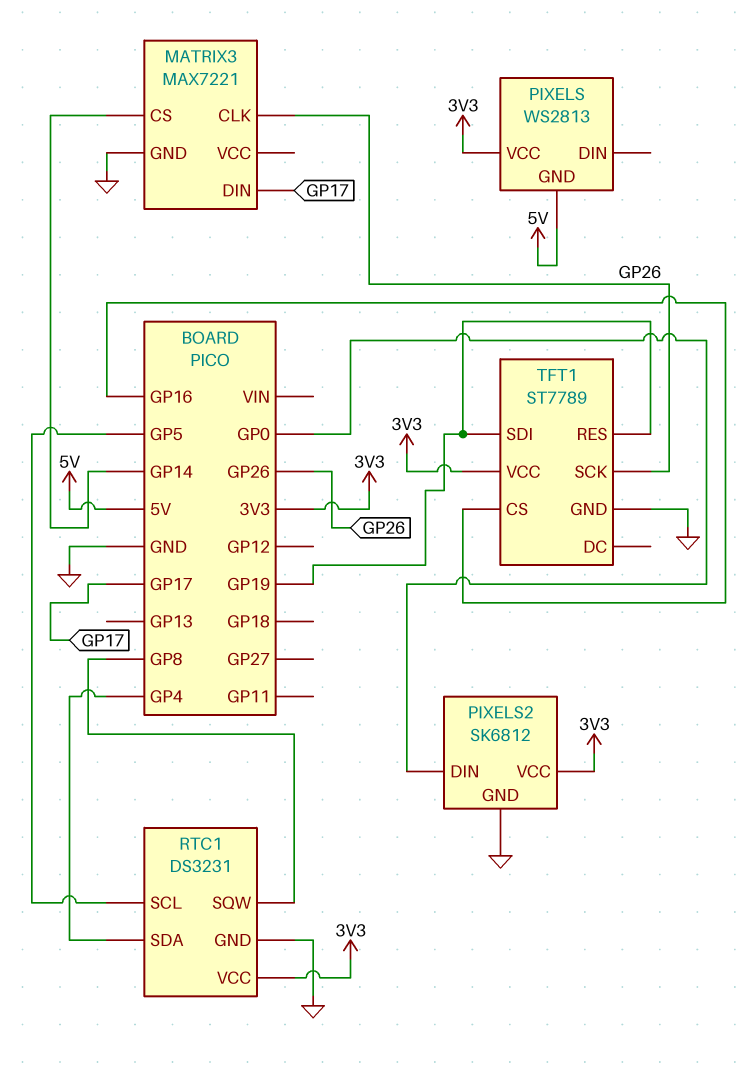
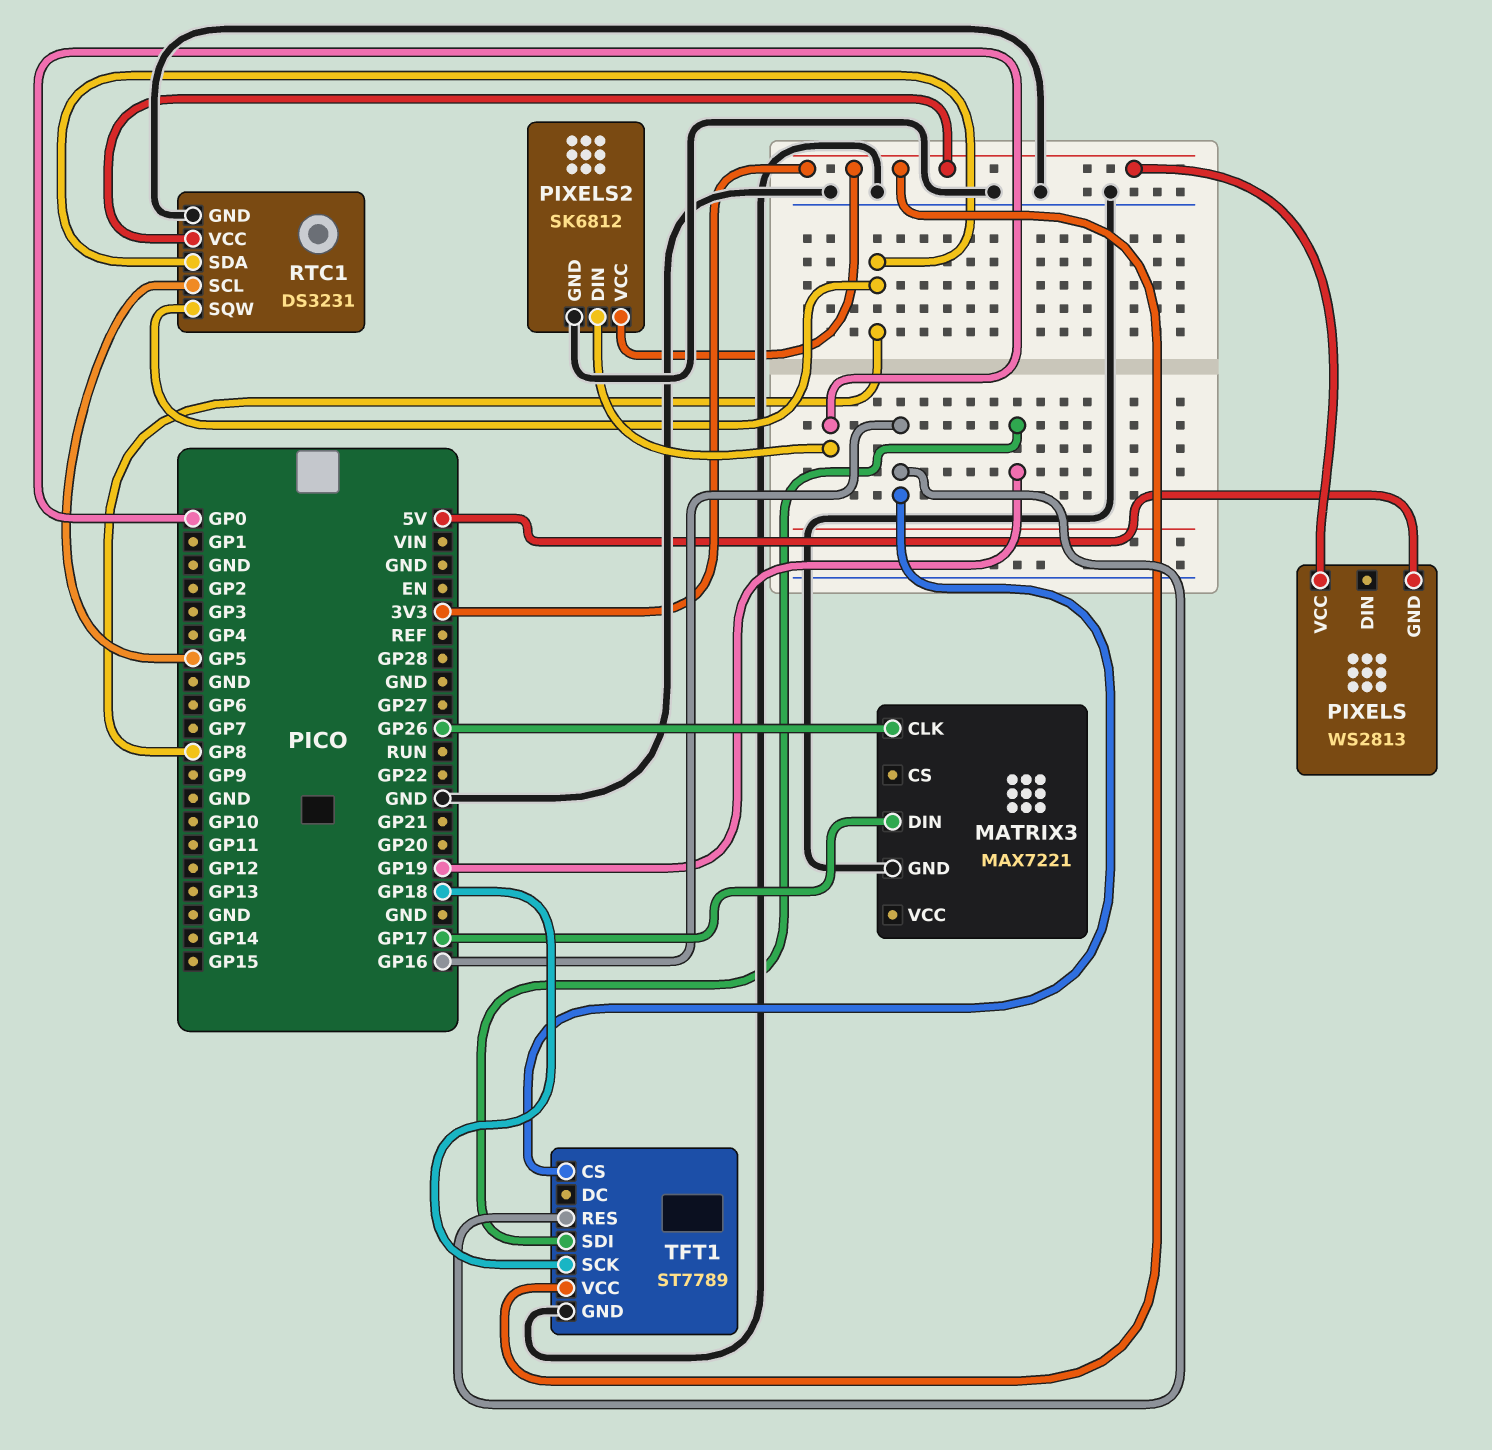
MATRIX3 pin CS: GP14 -> none
RTC1 pin SDA: GP4 -> GP8
TFT1 pin RES: GP19 -> GP16
TFT1 pin SCK: GP26 -> GP18

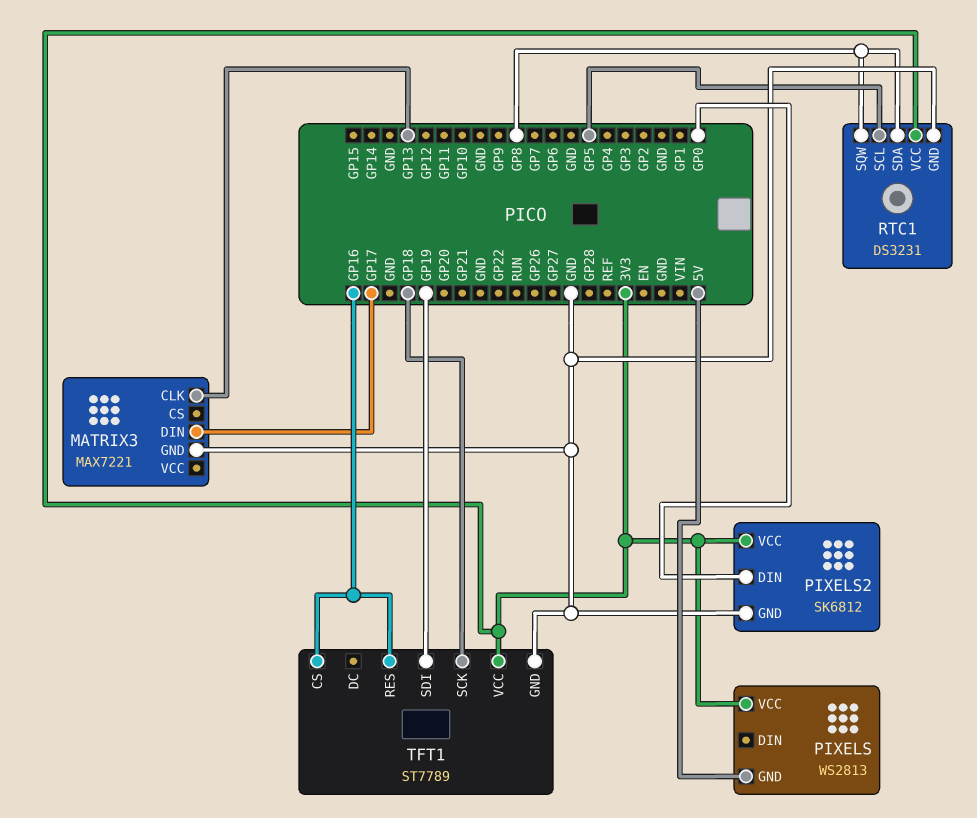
MATRIX3 pin CLK: GP26 -> GP13

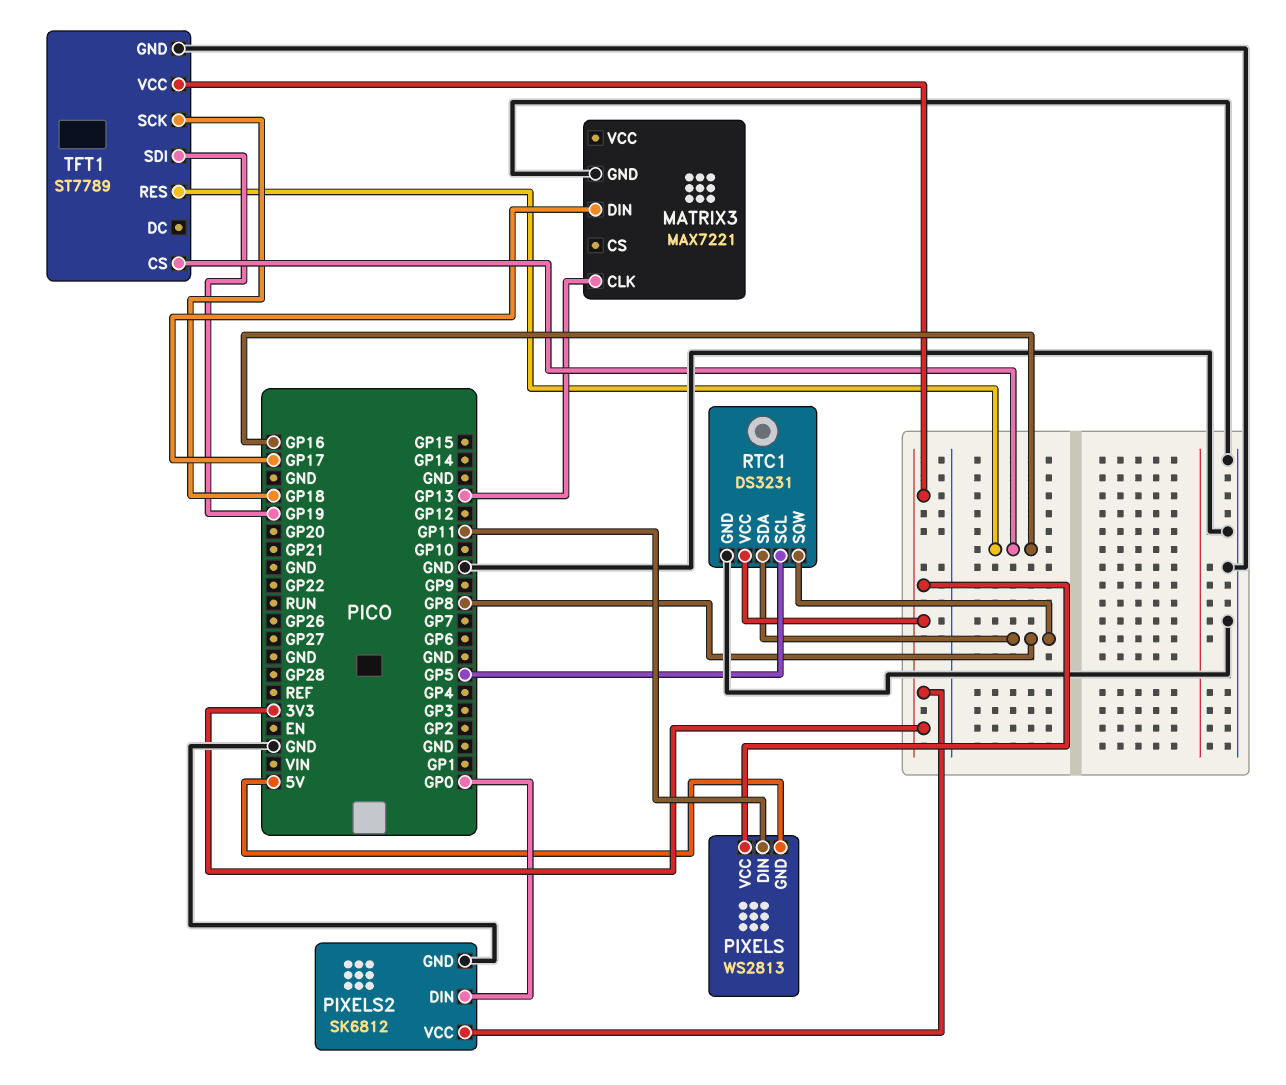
PIXELS pin DIN: none -> GP11

